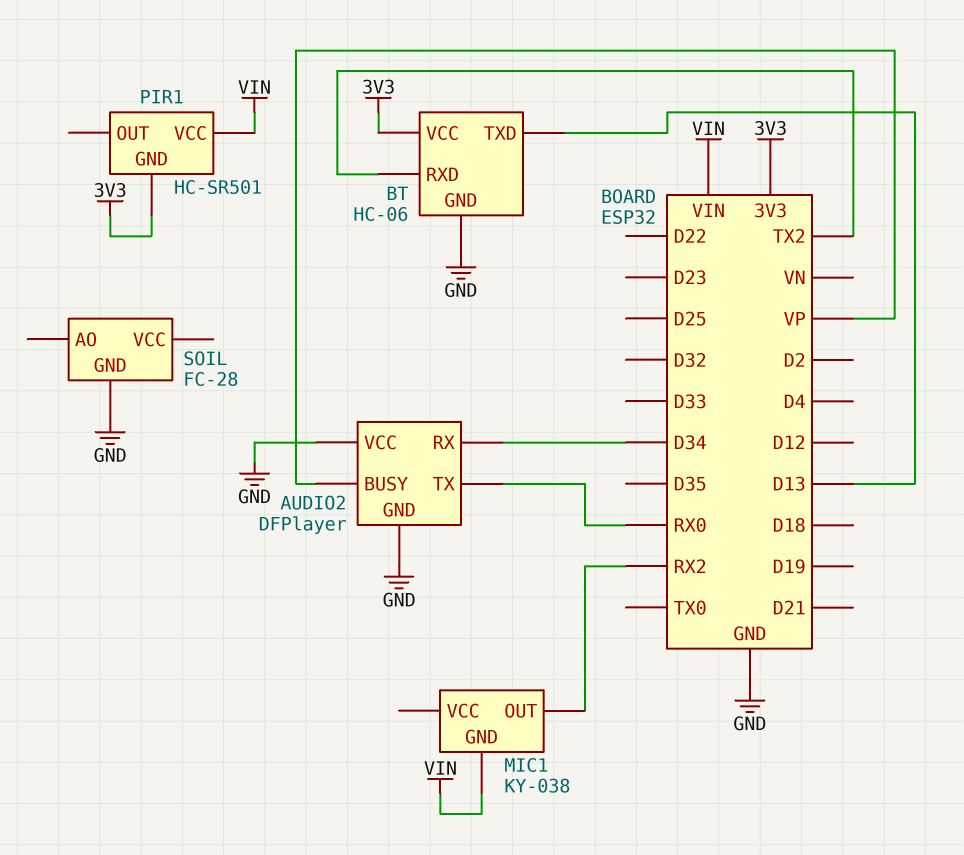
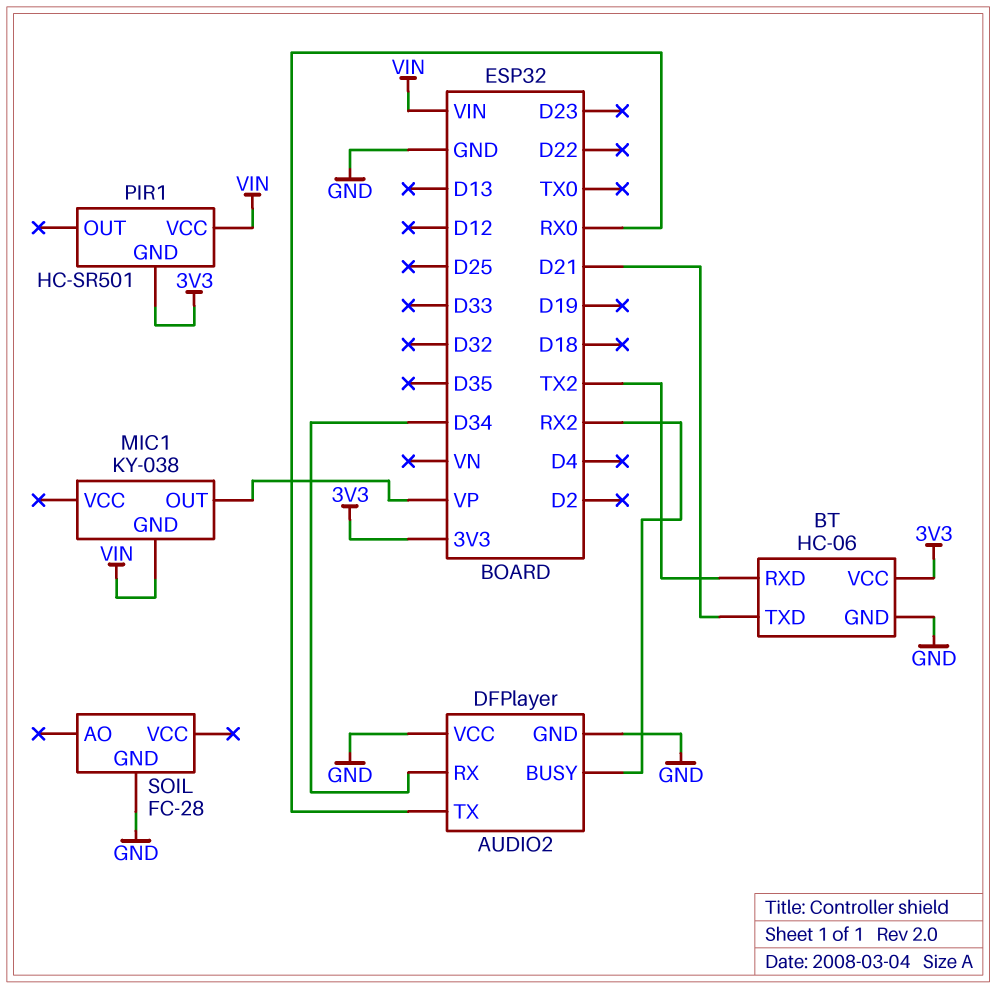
AUDIO2 pin BUSY: VP -> RX2
BT pin TXD: D13 -> D21
MIC1 pin OUT: RX2 -> VP

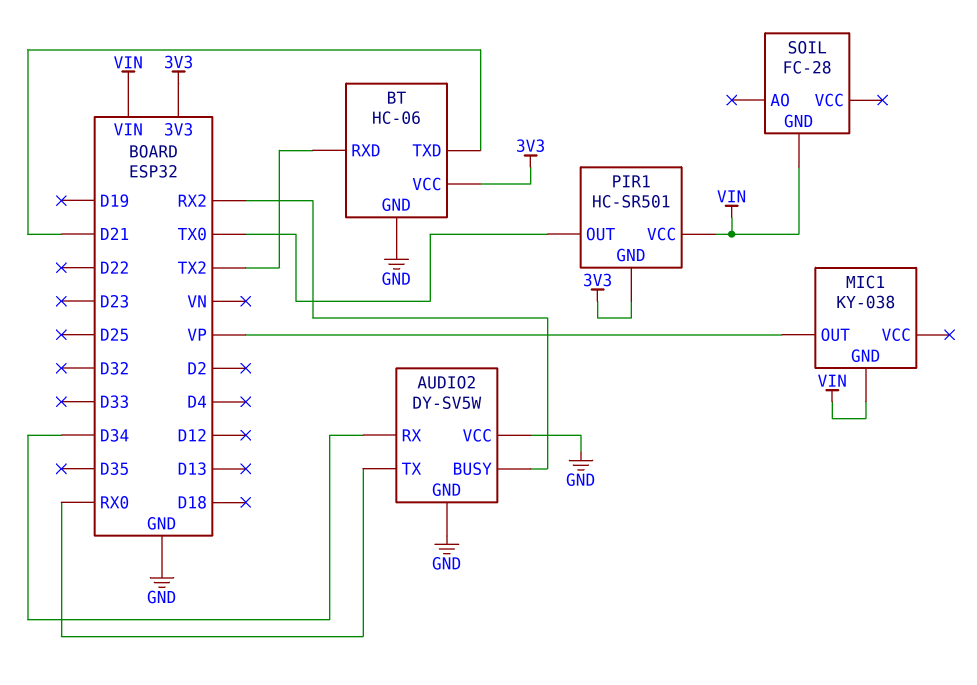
AUDIO2: DFPlayer -> DY-SV5W
PIR1 pin OUT: none -> TX0
SOIL pin GND: GND -> VIN

